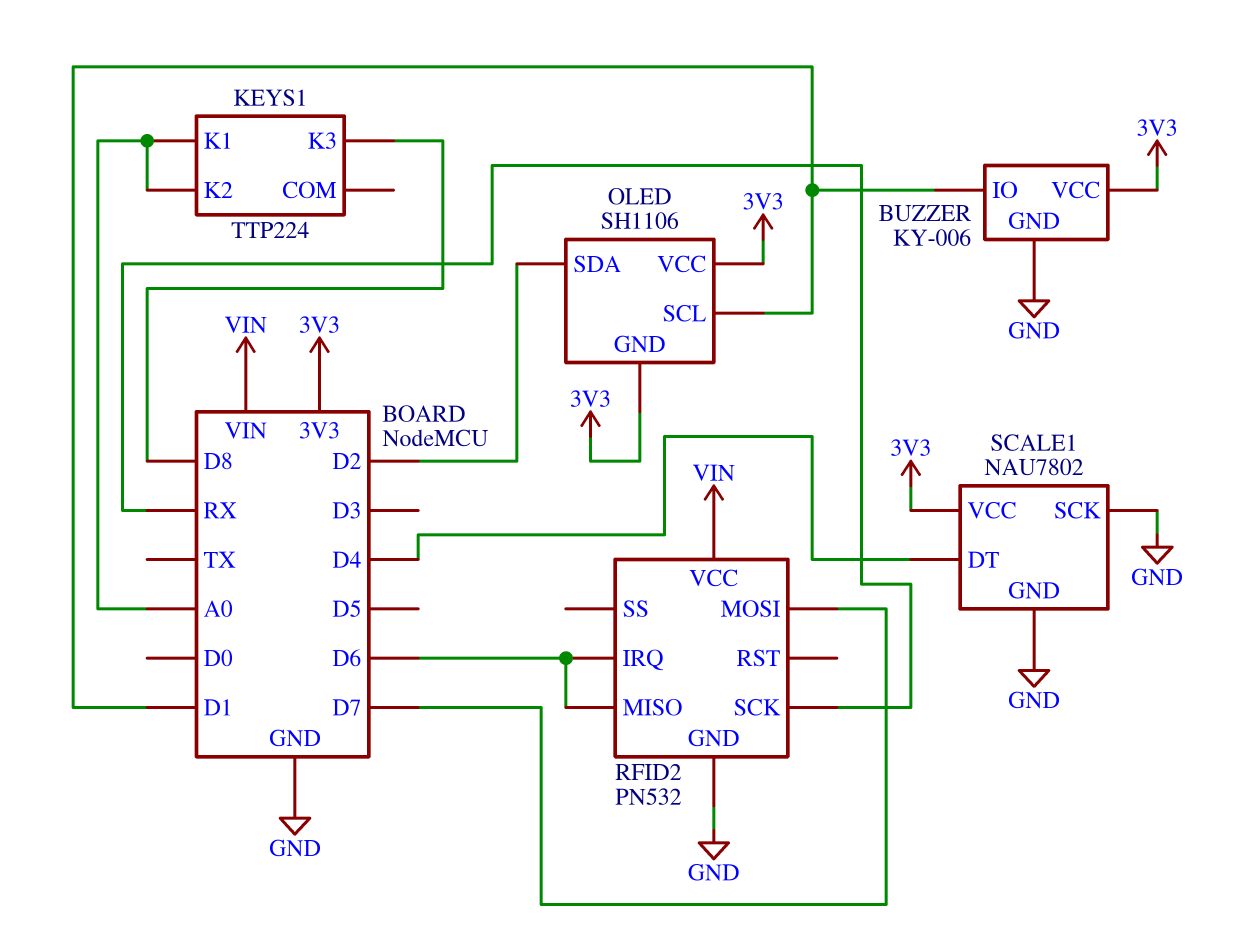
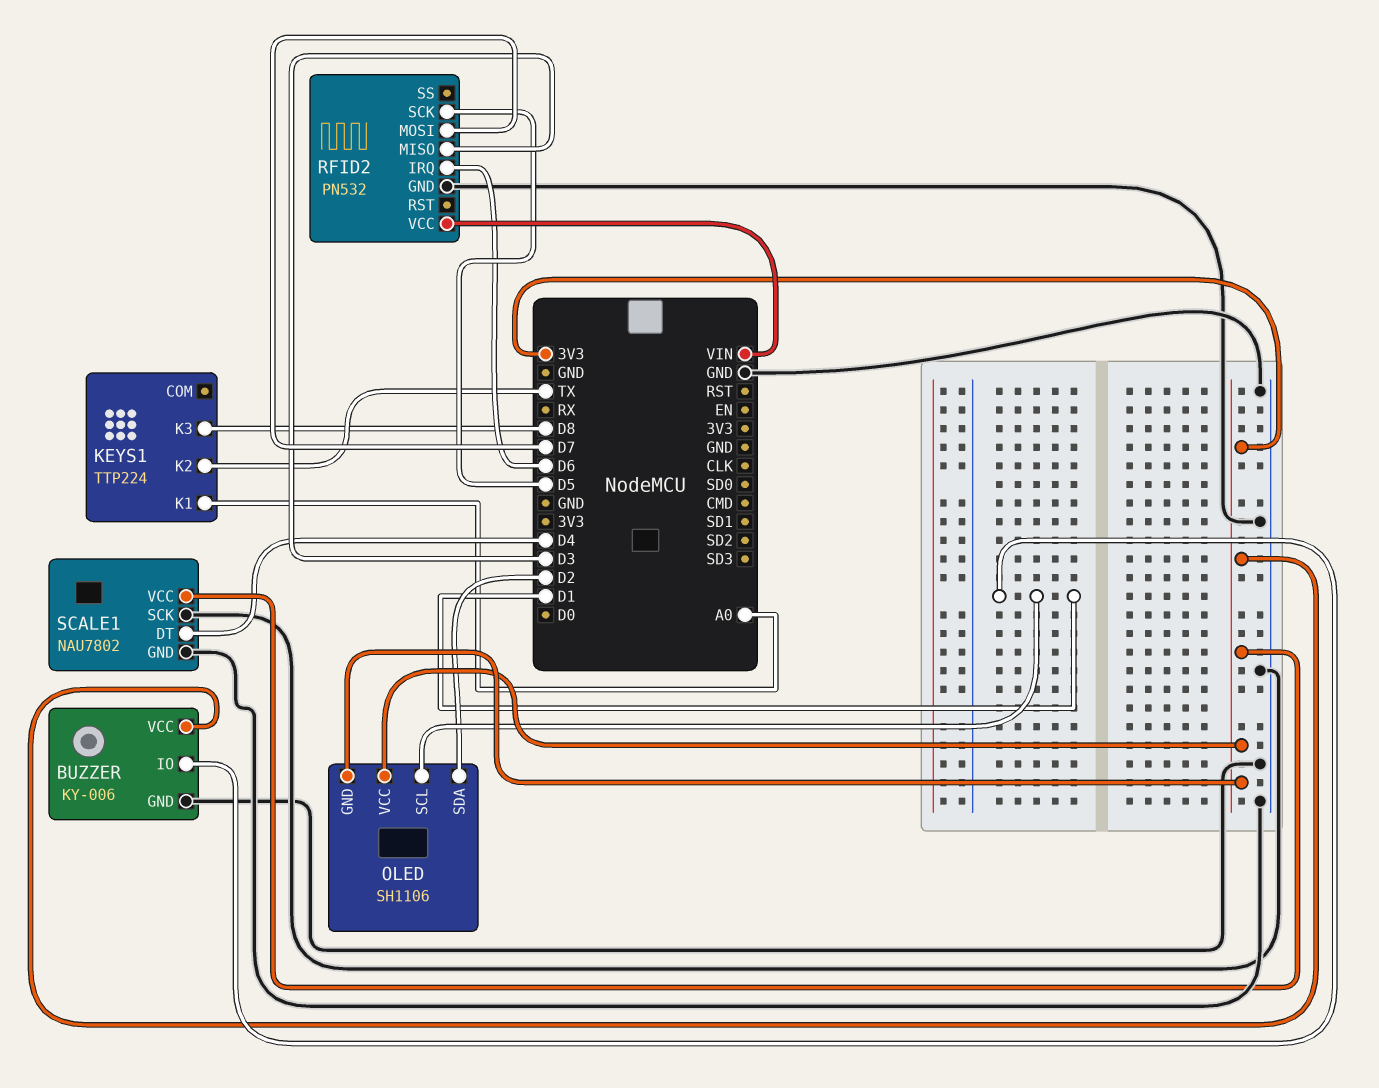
KEYS1 pin K2: A0 -> TX
RFID2 pin MISO: D6 -> D3
RFID2 pin SCK: RX -> D5

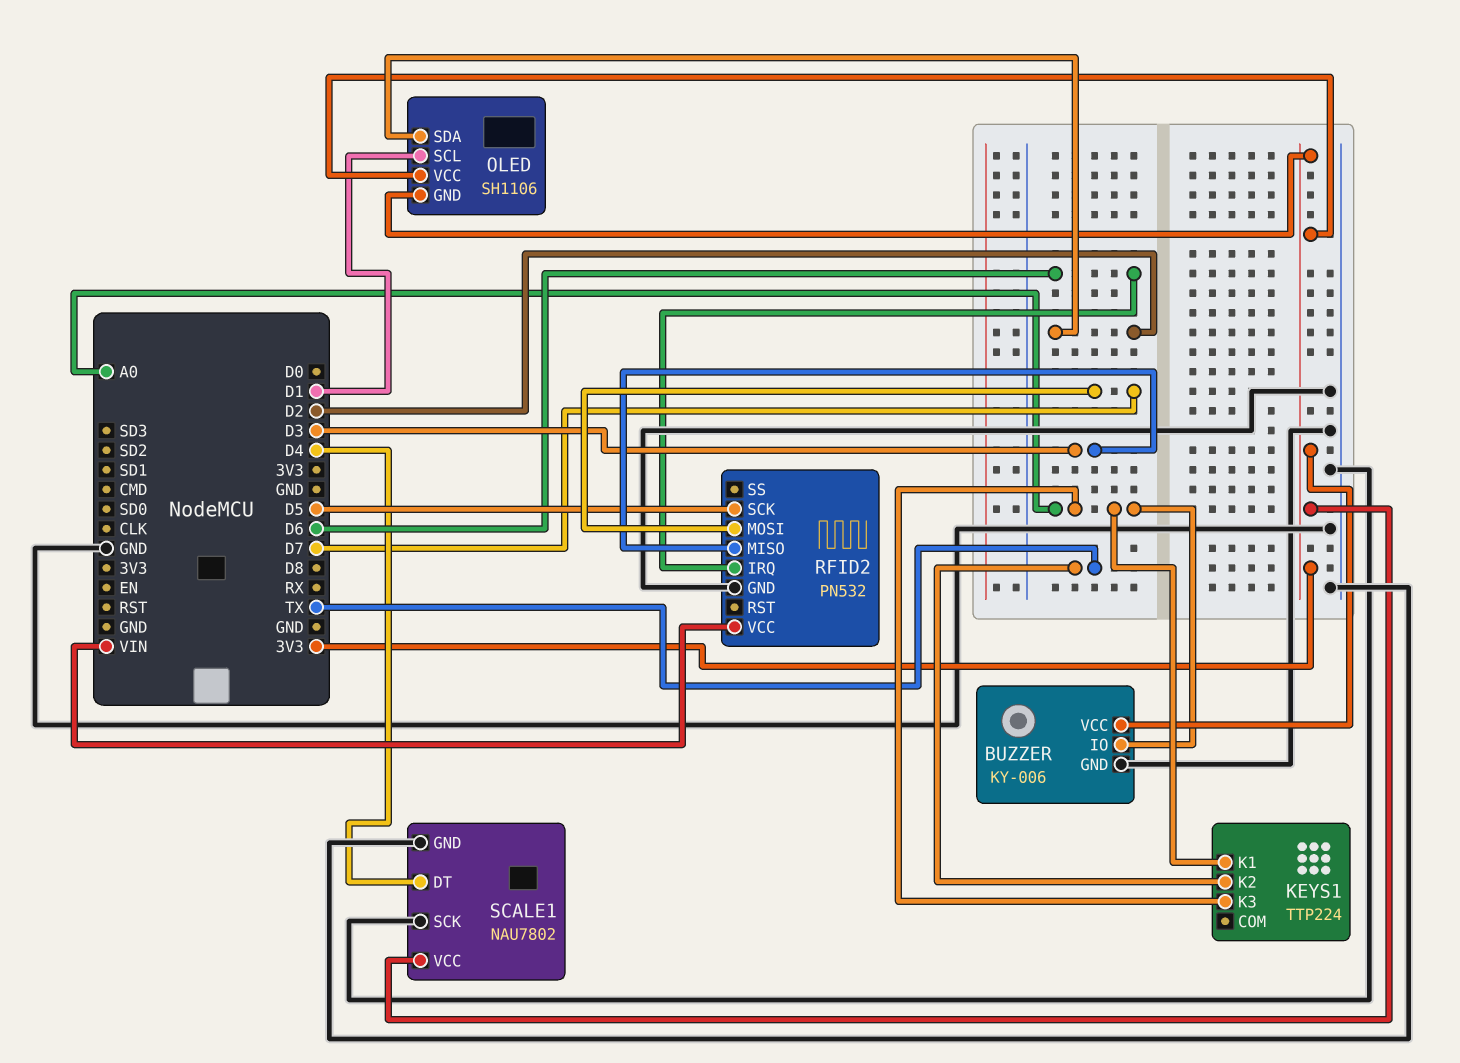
BUZZER pin IO: D1 -> A0
KEYS1 pin K3: D8 -> A0

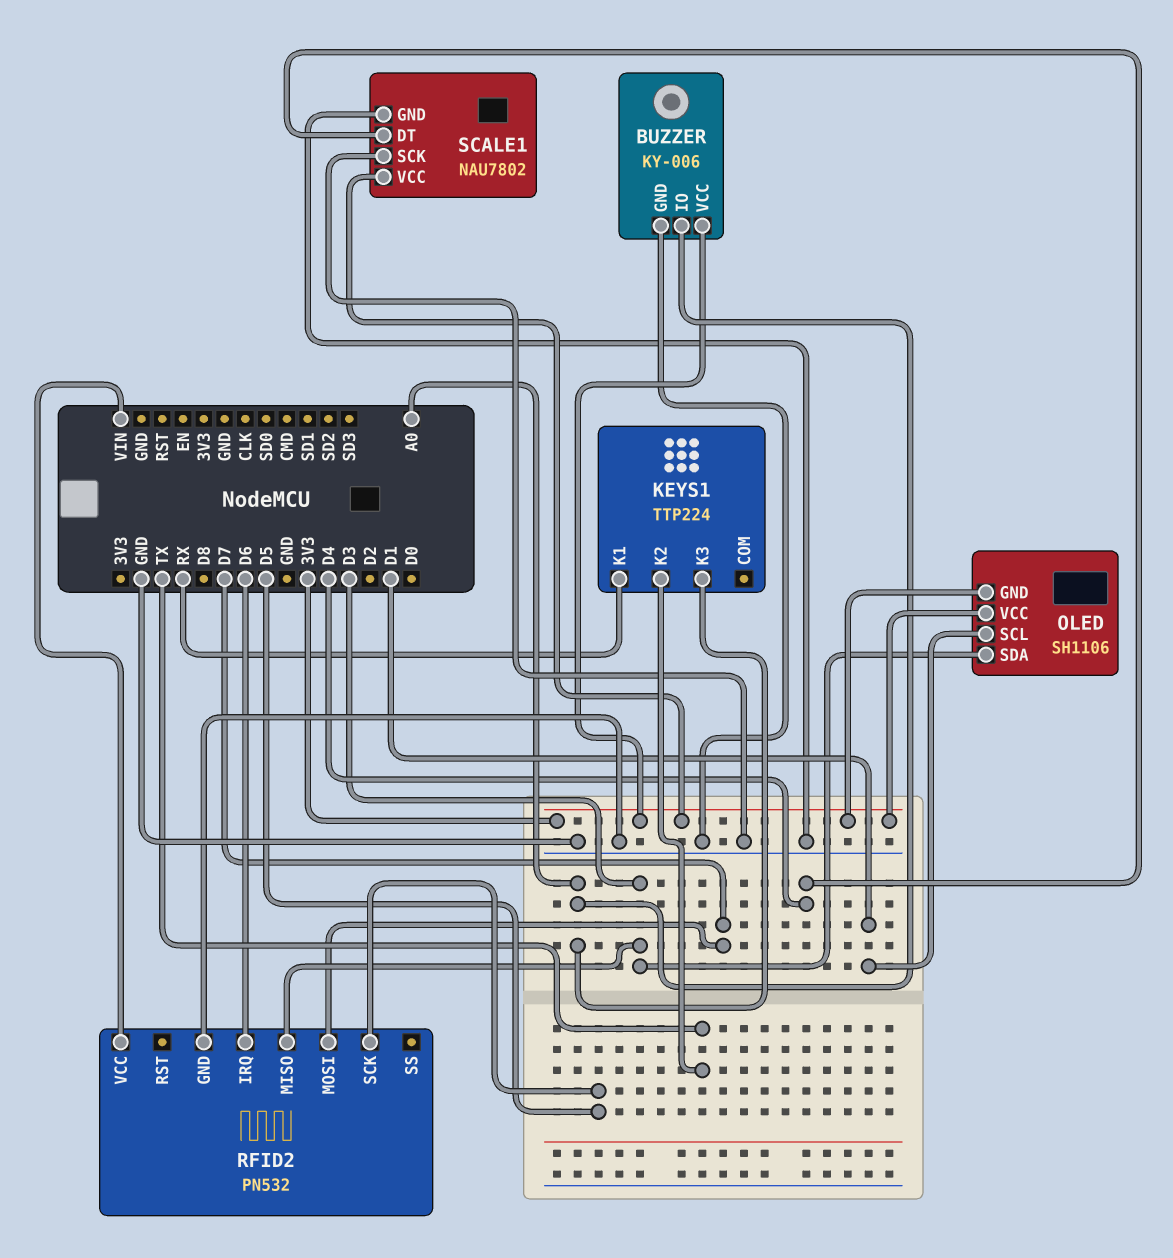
KEYS1 pin K1: A0 -> RX
OLED pin SDA: D2 -> D3

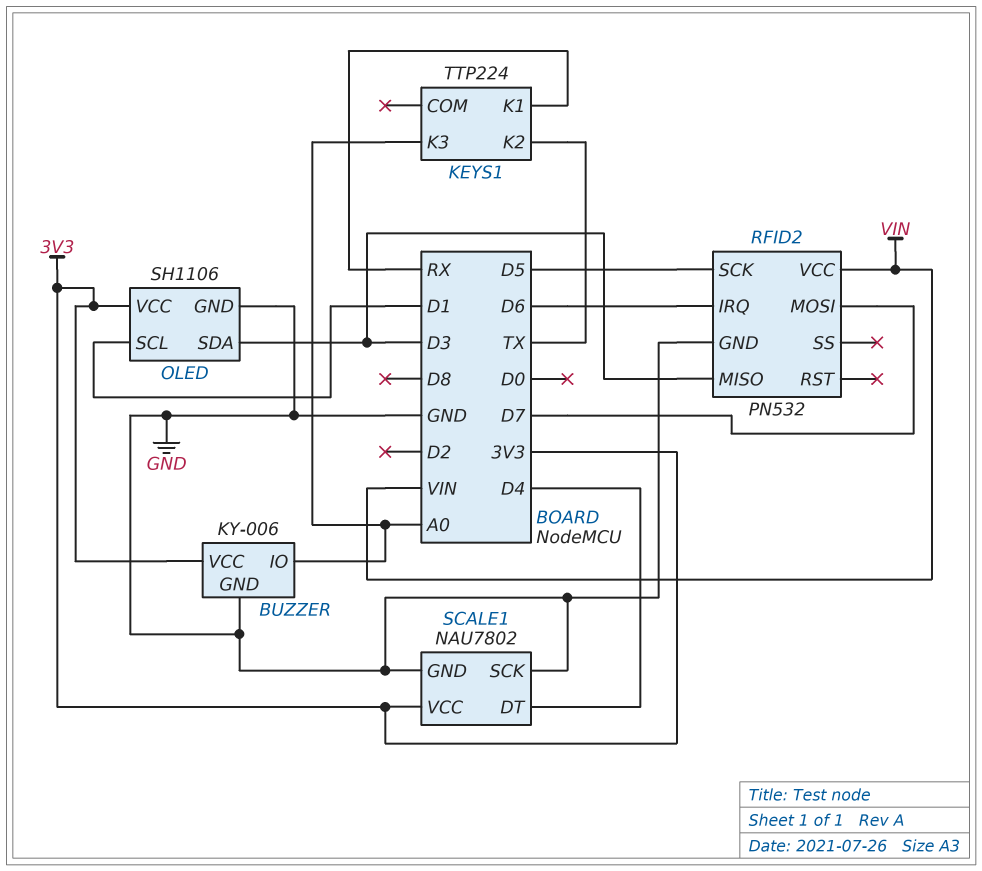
OLED pin GND: 3V3 -> GND

